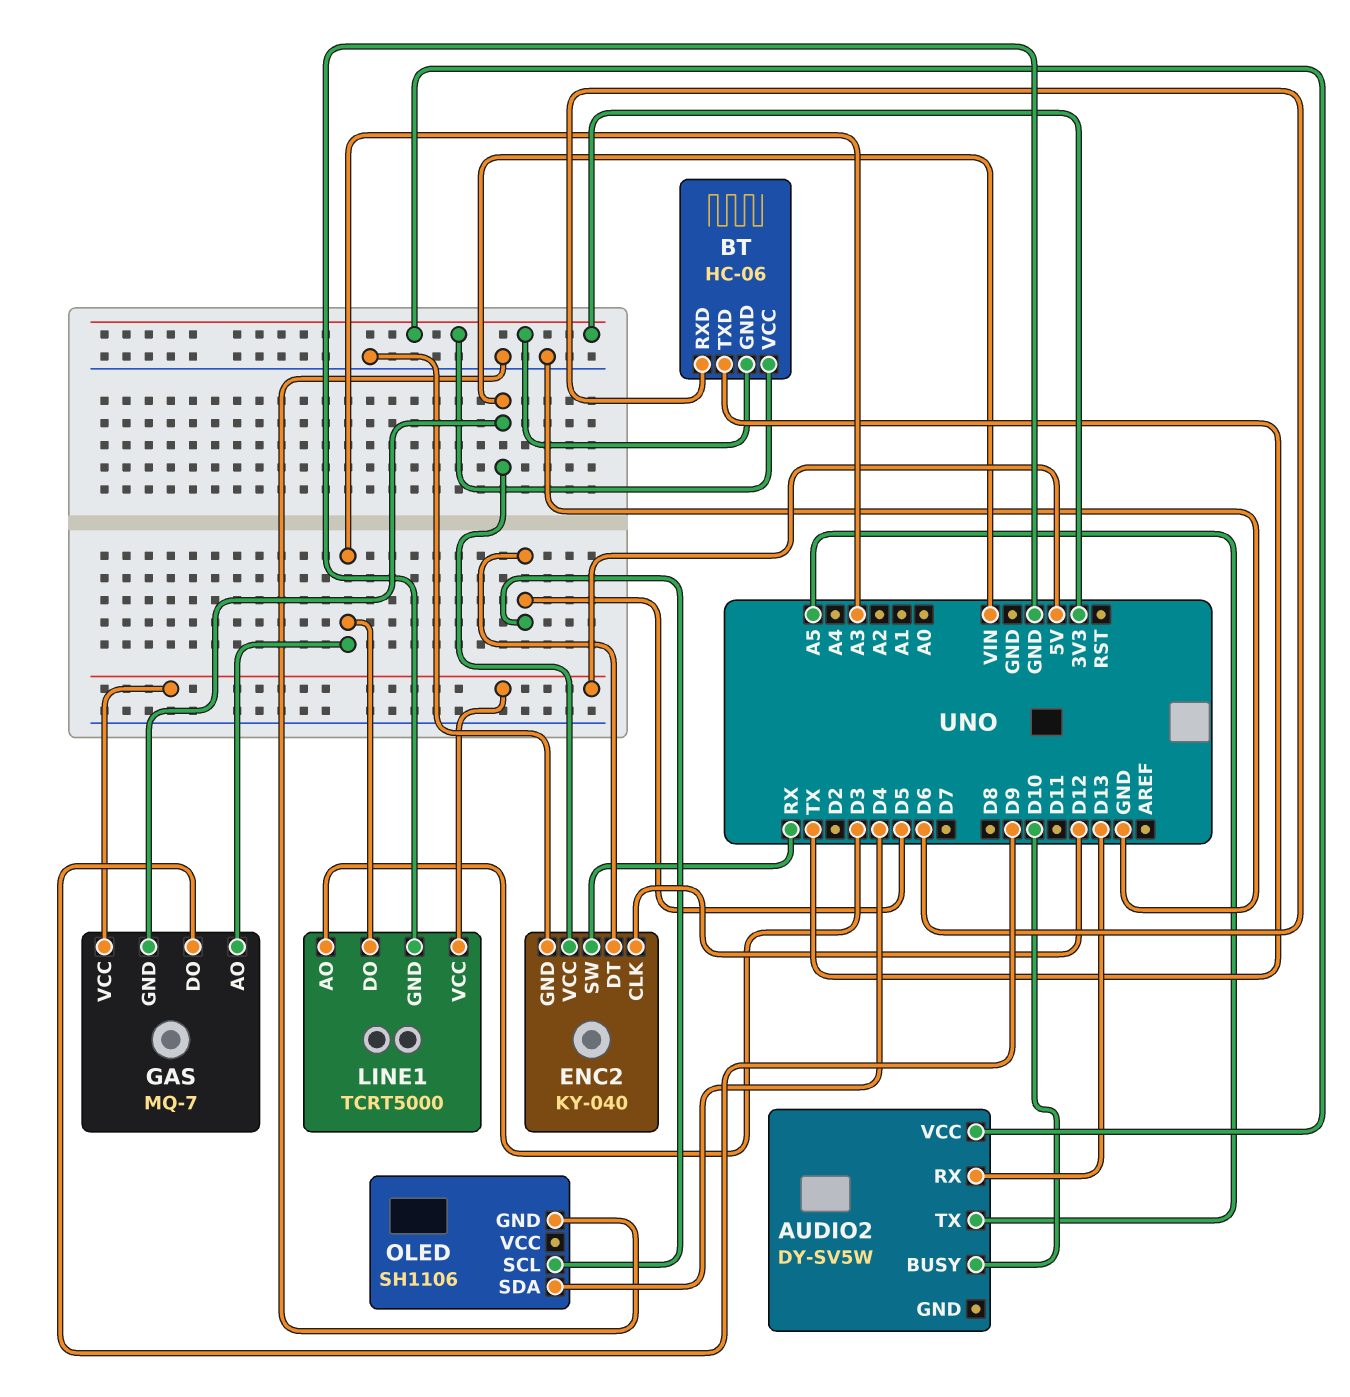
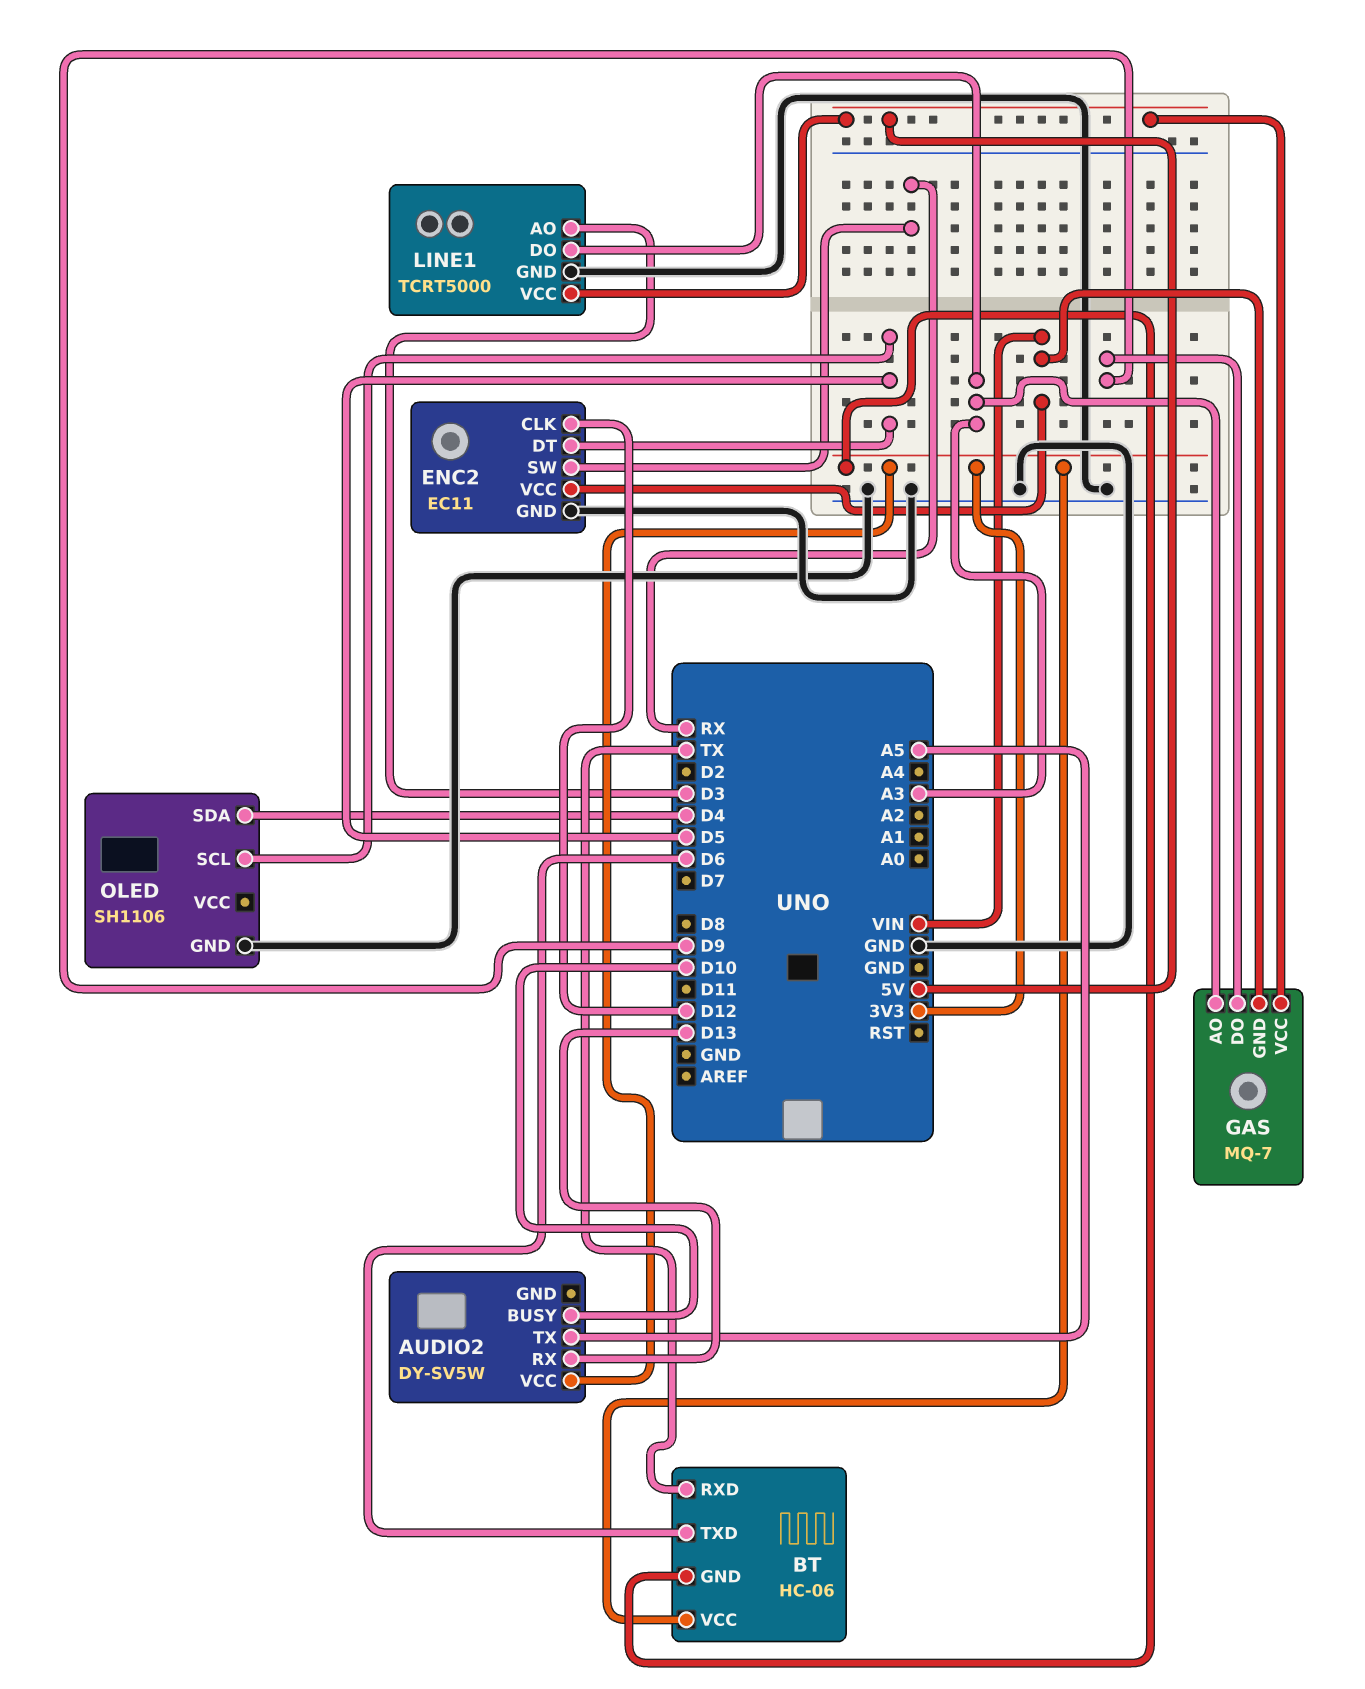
BT pin RXD: D6 -> TX
BT pin TXD: TX -> D6
ENC2: KY-040 -> EC11

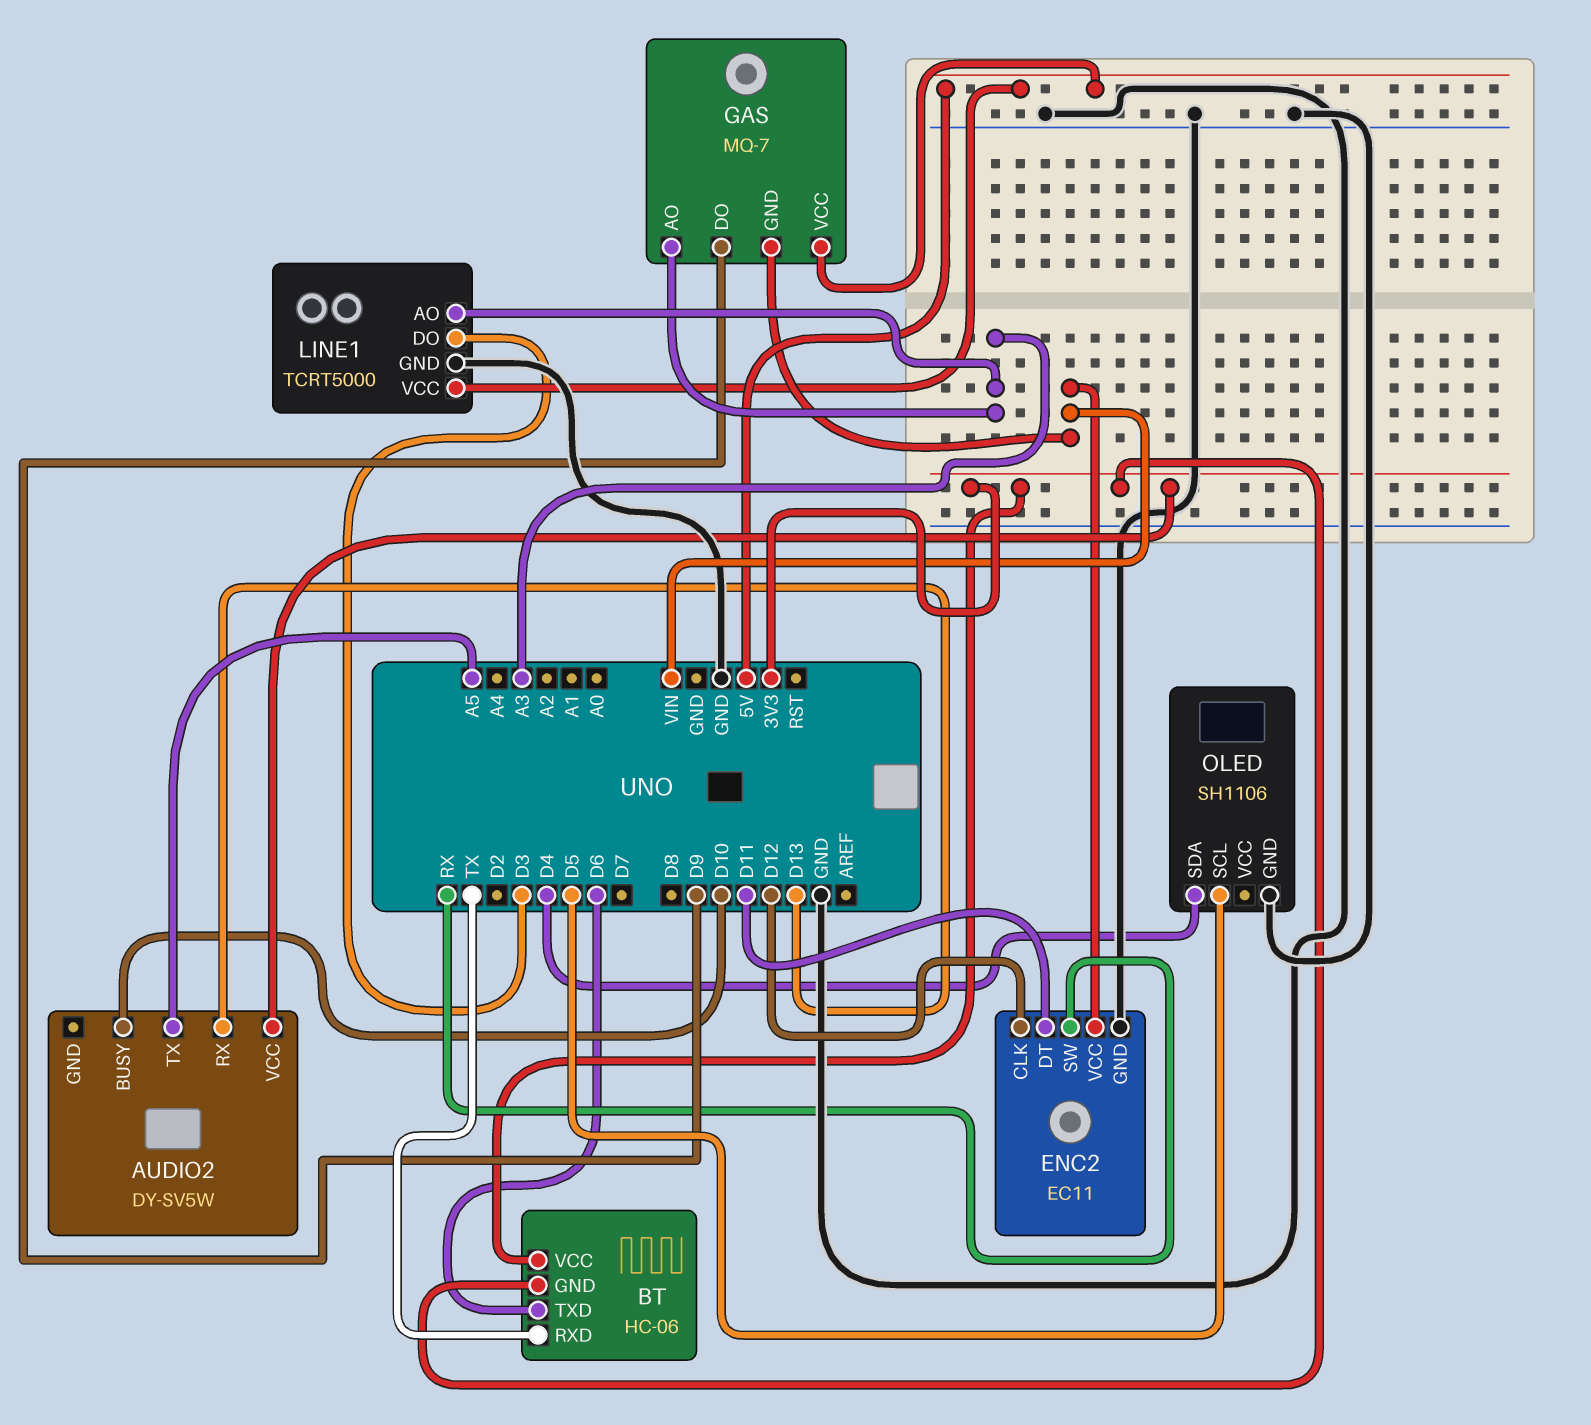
ENC2 pin DT: D5 -> D11
LINE1 pin AO: D3 -> A3
LINE1 pin DO: A3 -> D3

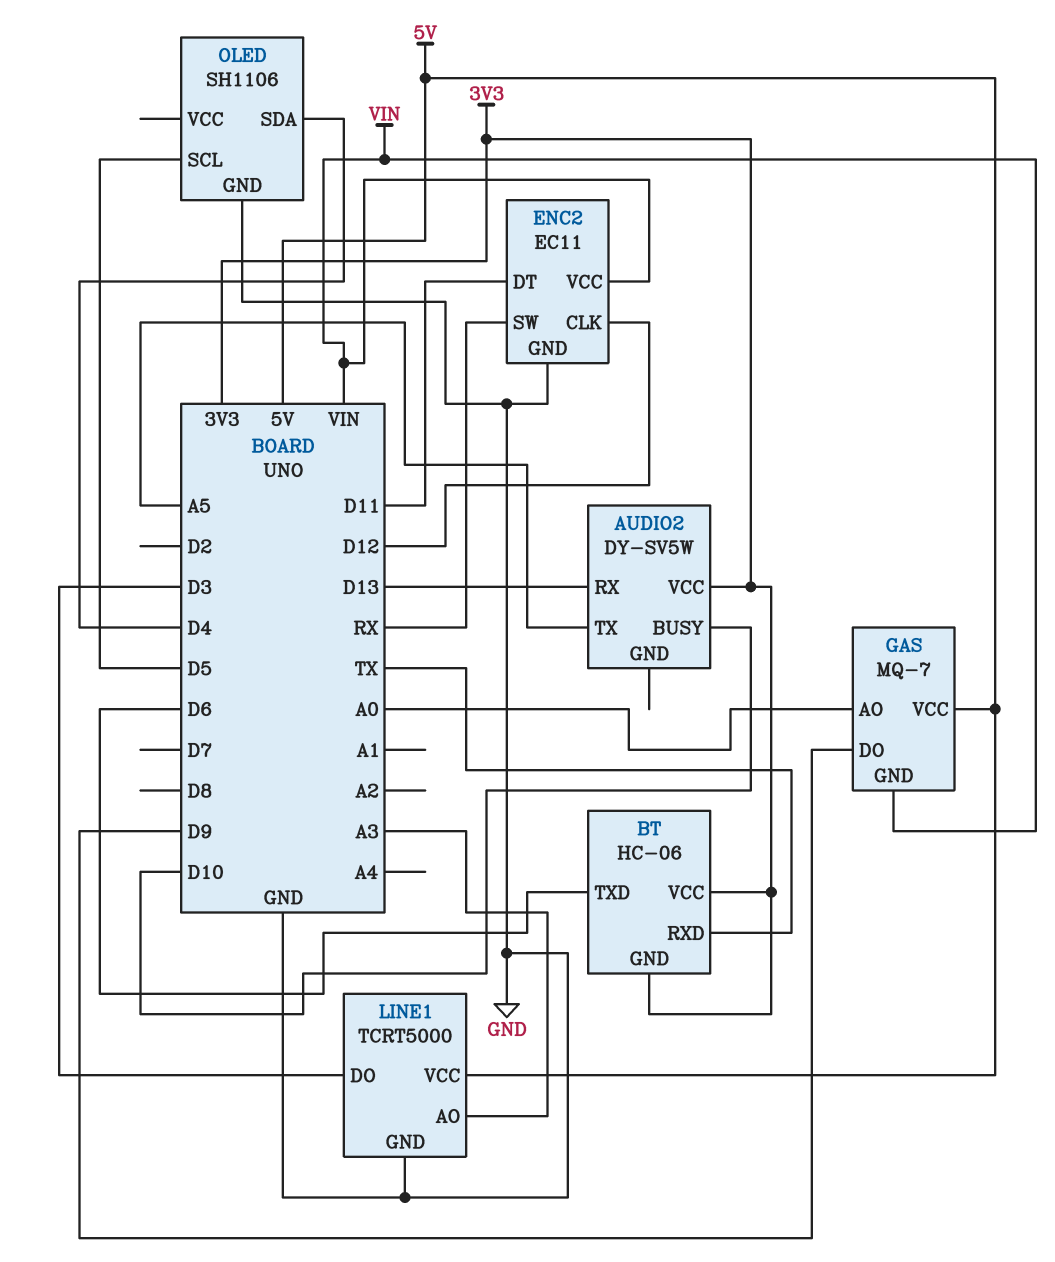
GAS pin AO: A3 -> A0

